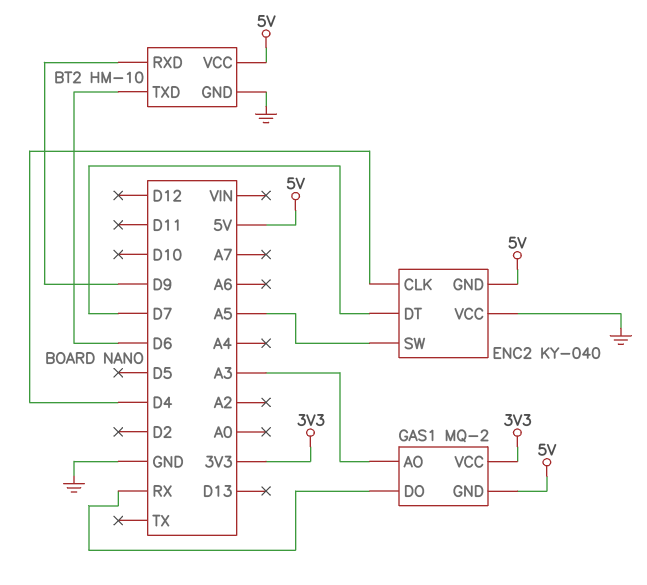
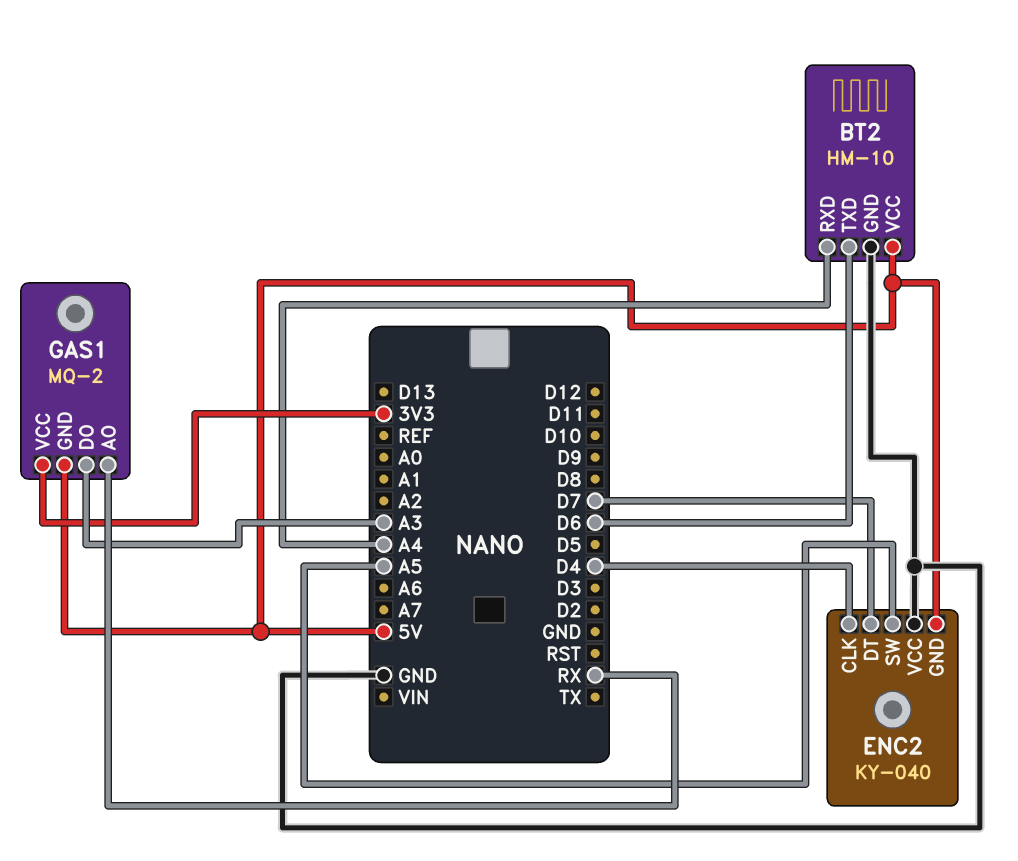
BT2 pin RXD: D9 -> A4
GAS1 pin AO: A3 -> RX
GAS1 pin DO: RX -> A3

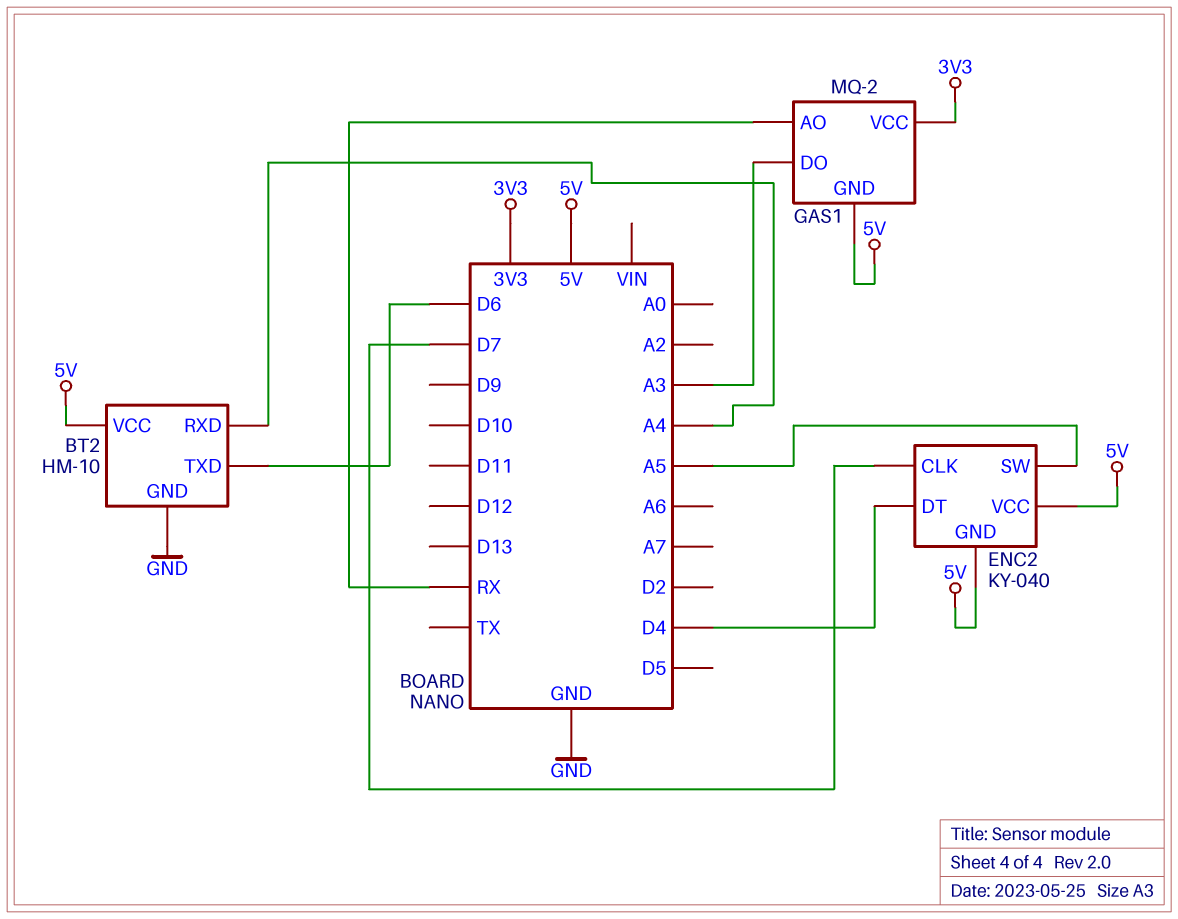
ENC2 pin CLK: D4 -> D7
ENC2 pin DT: D7 -> D4
ENC2 pin VCC: GND -> 5V

